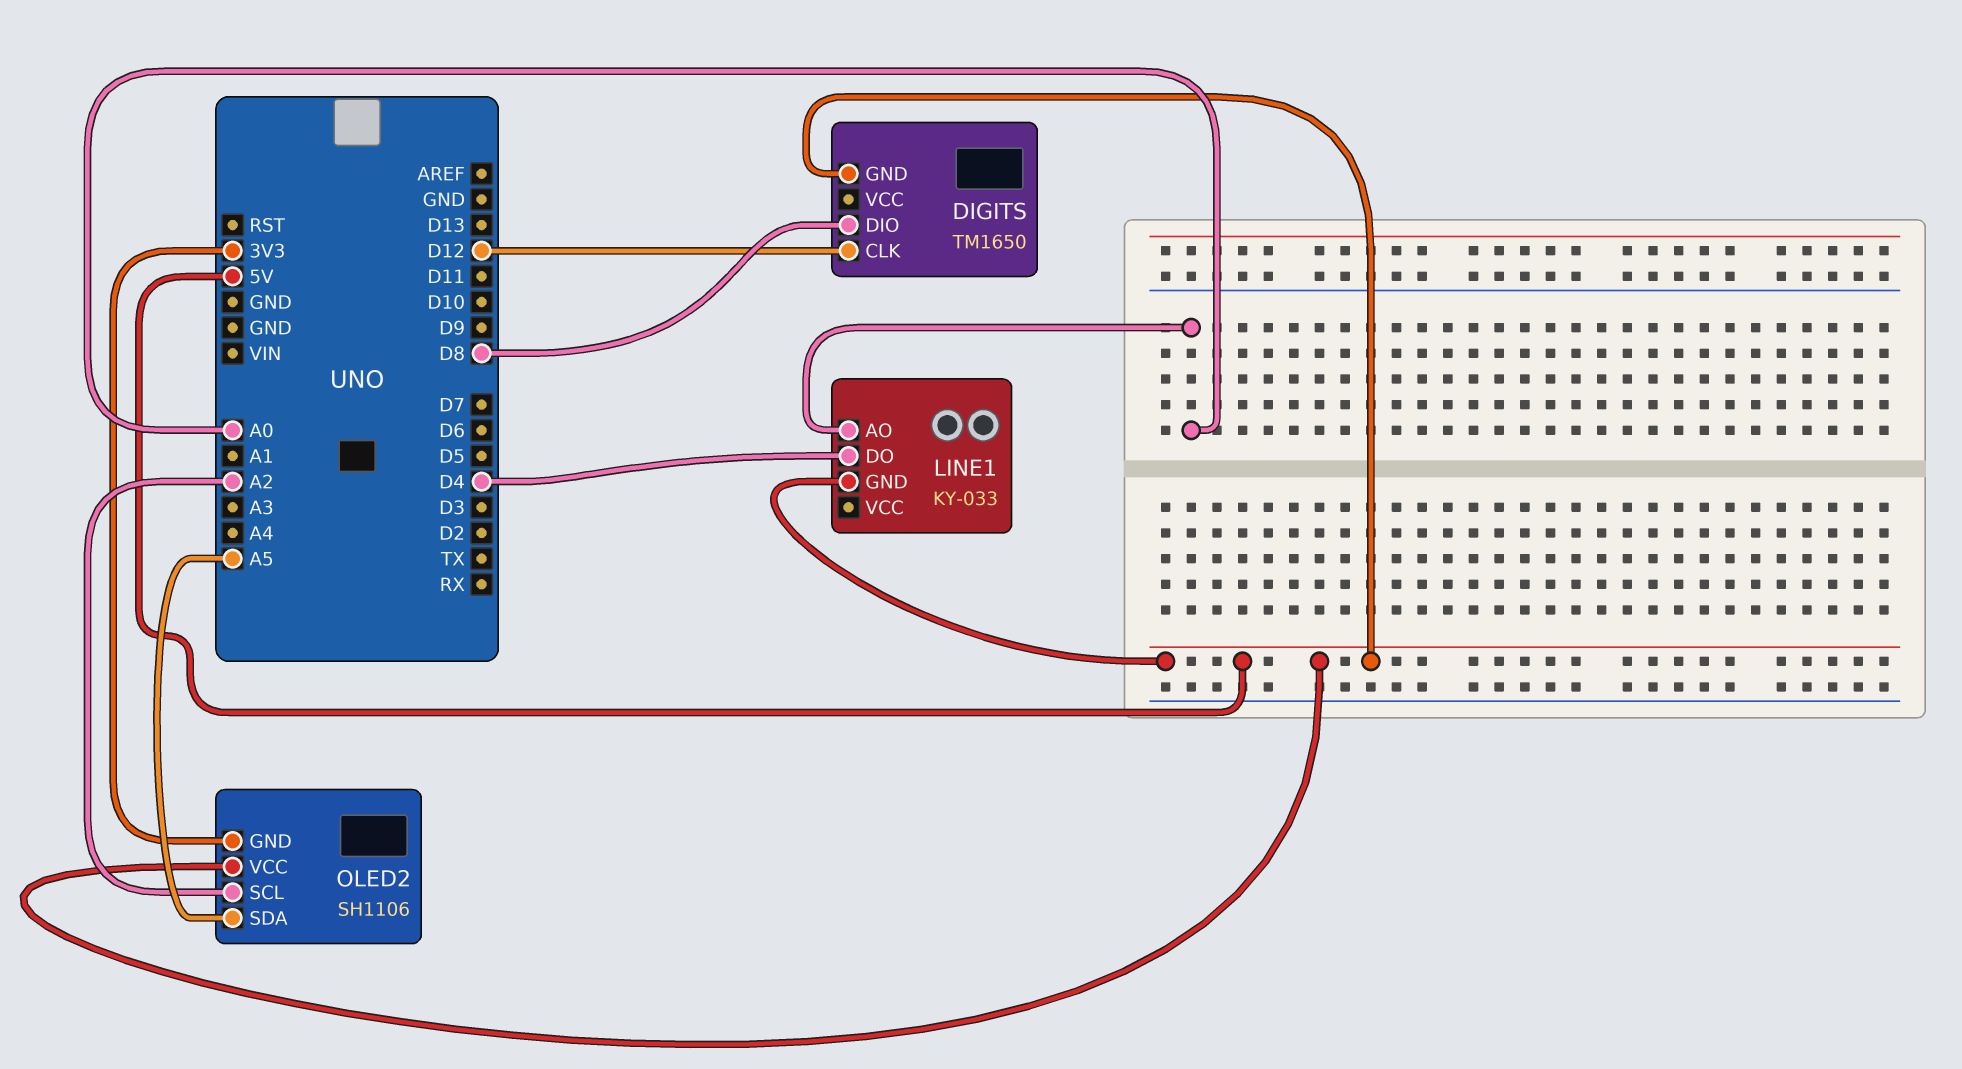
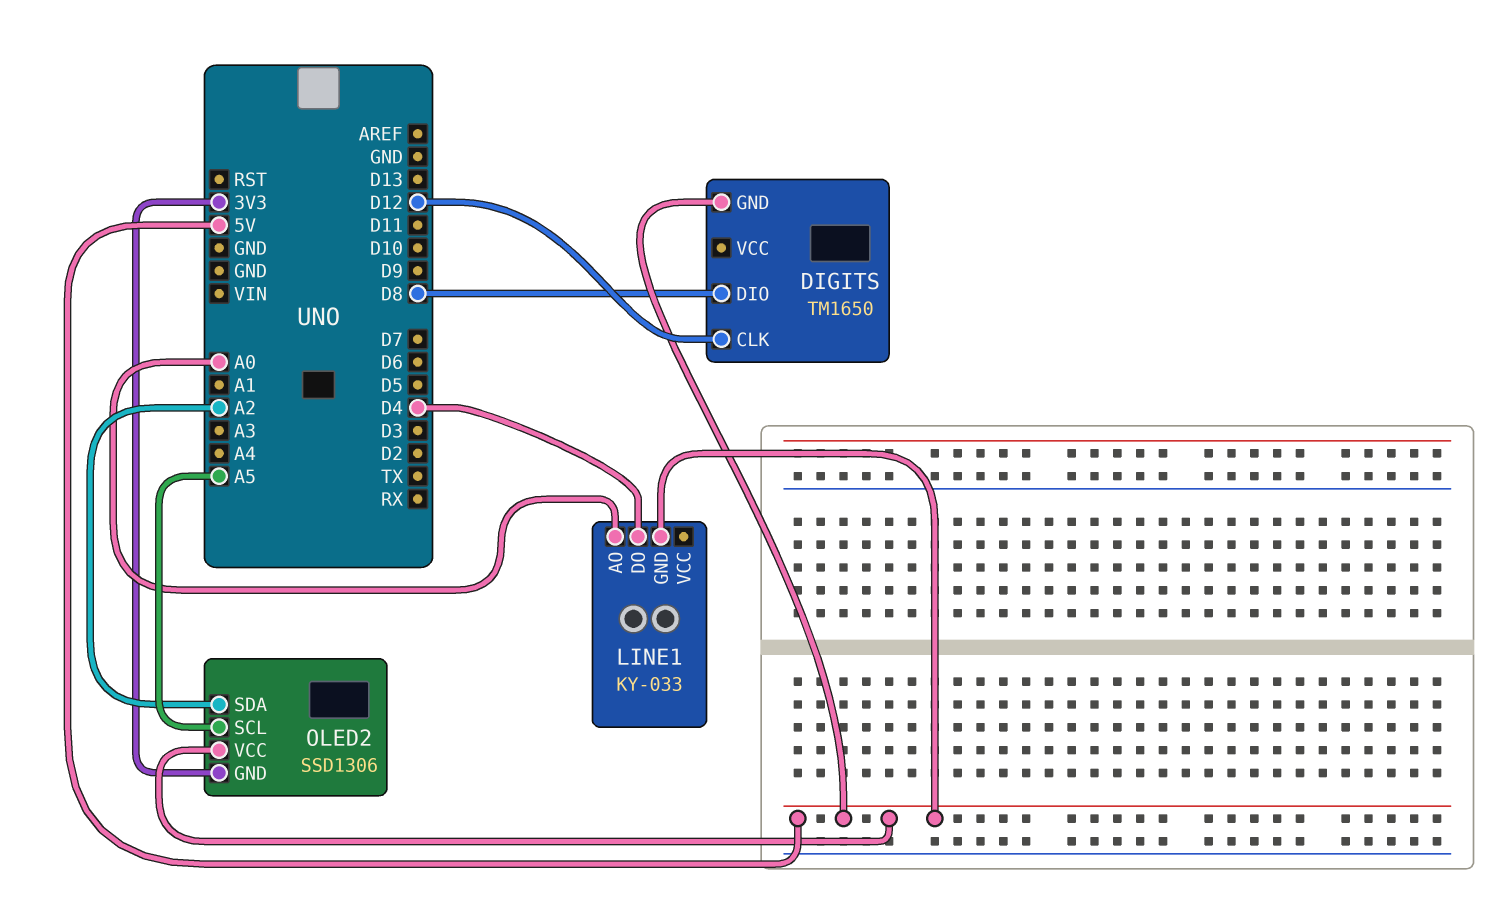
OLED2: SH1106 -> SSD1306
OLED2 pin SCL: A2 -> A5
OLED2 pin SDA: A5 -> A2

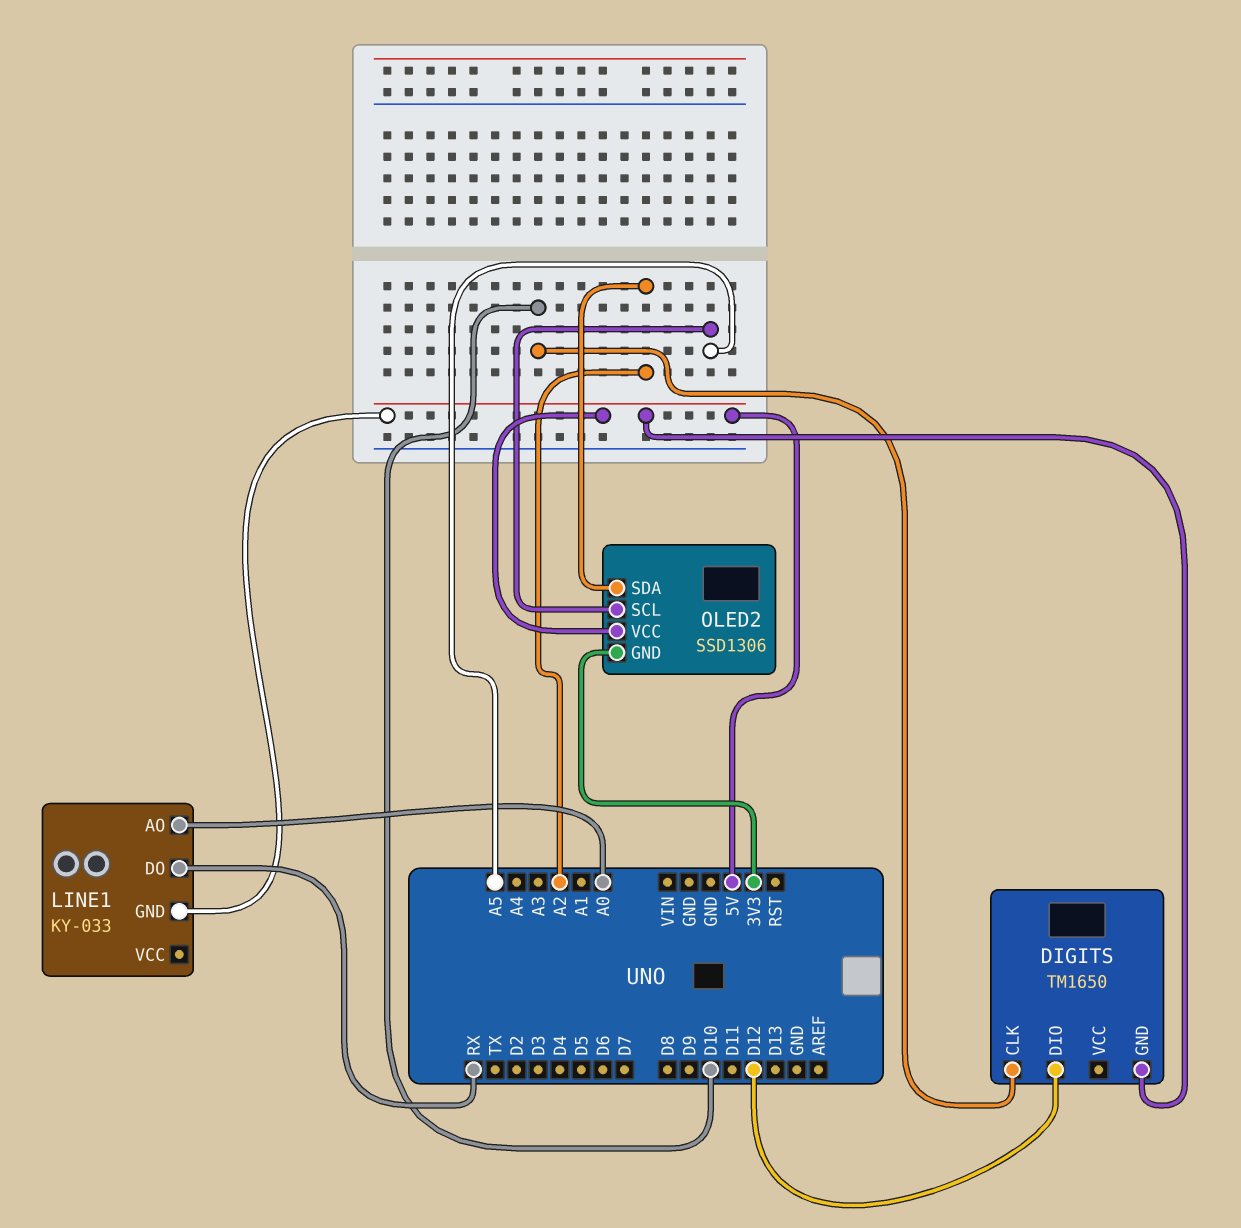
DIGITS pin CLK: D12 -> D10
DIGITS pin DIO: D8 -> D12
LINE1 pin DO: D4 -> RX

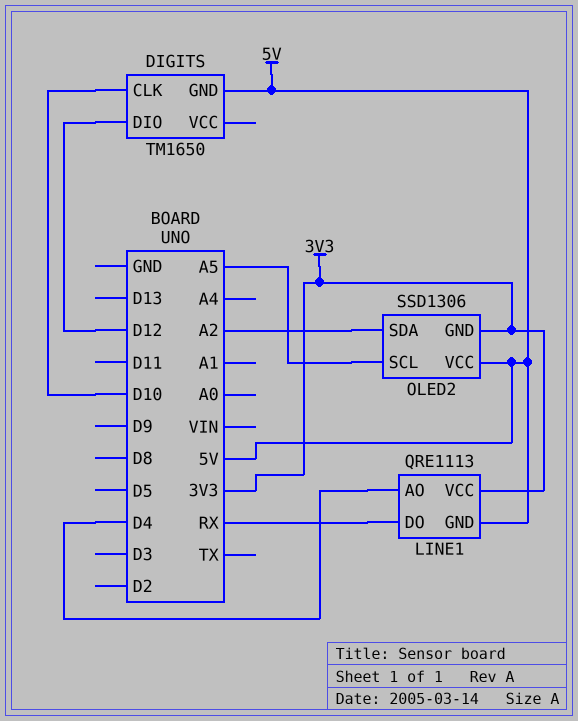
LINE1: KY-033 -> QRE1113
LINE1 pin AO: A0 -> D4
LINE1 pin VCC: none -> 3V3

